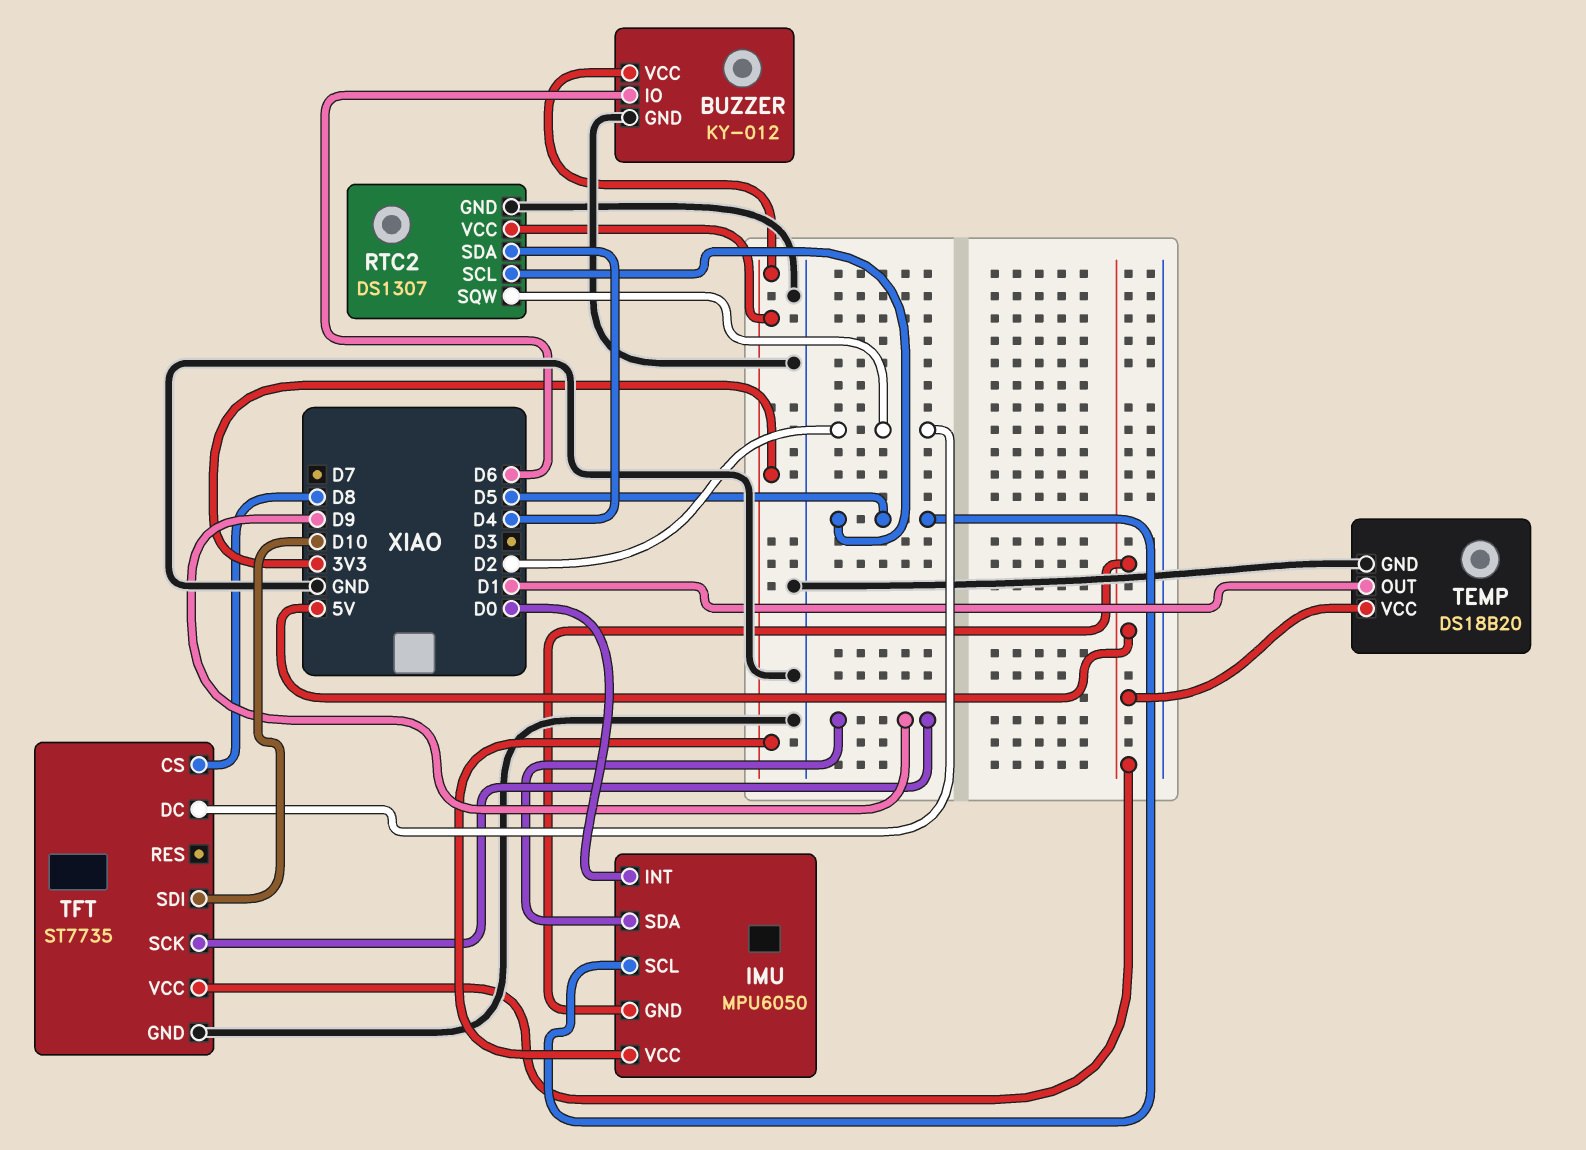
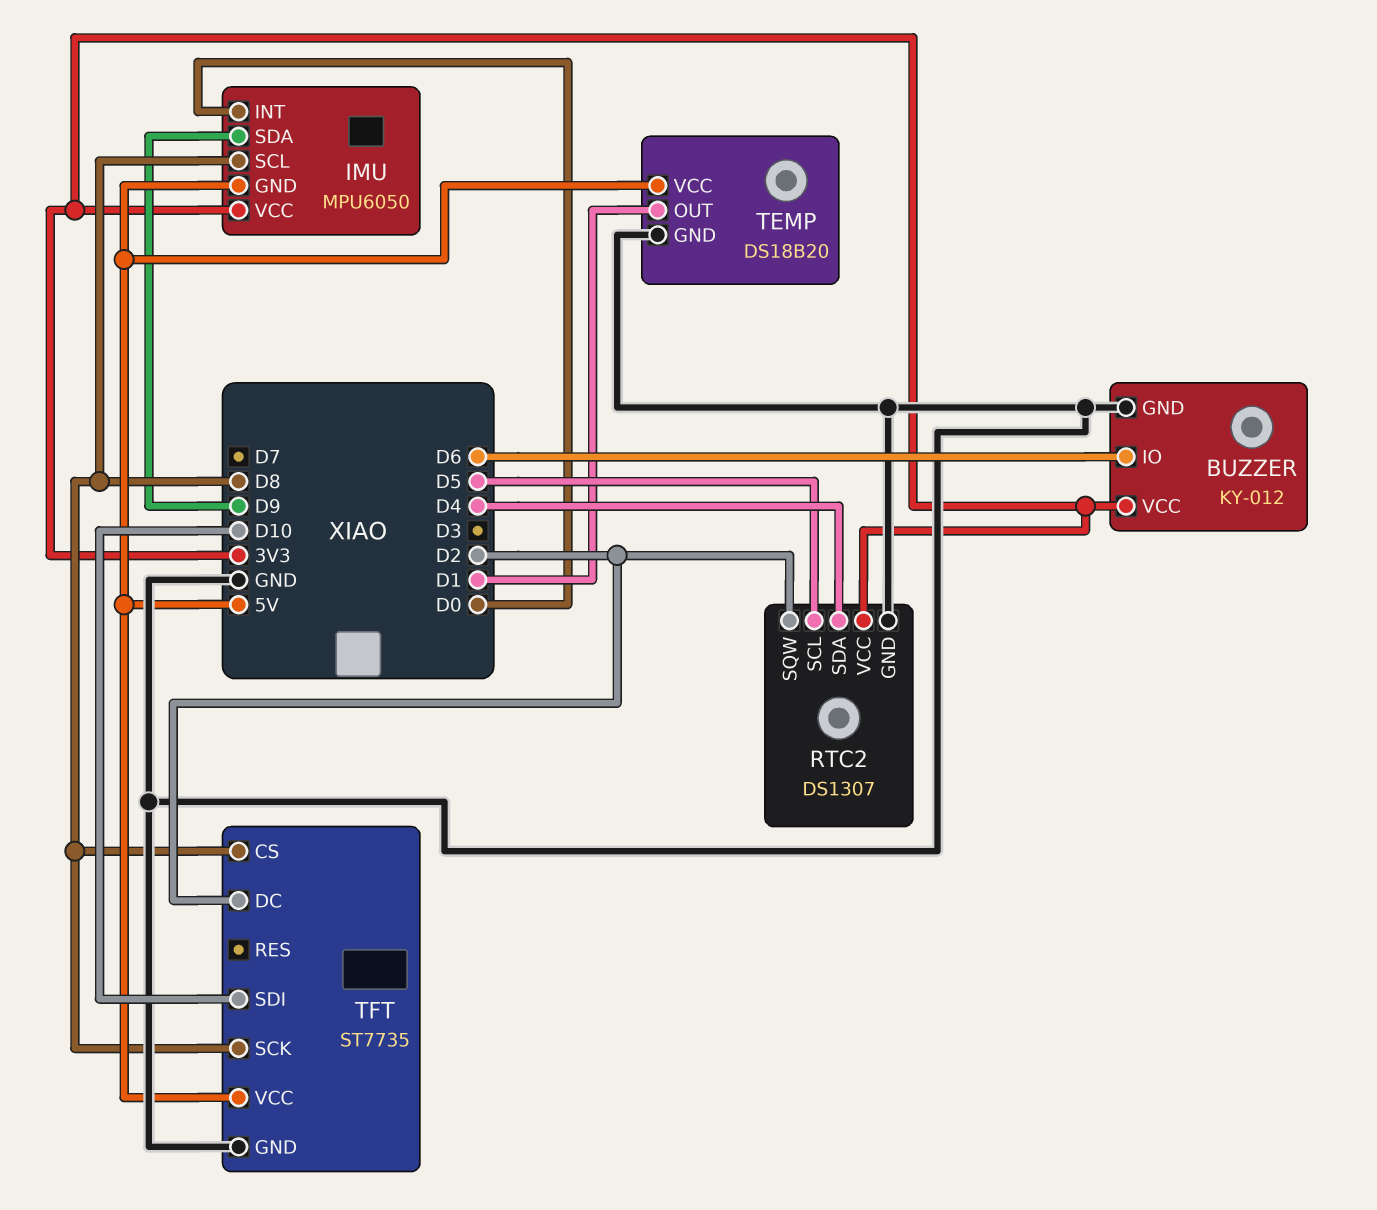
IMU pin SCL: D5 -> D8
TFT pin SCK: D9 -> D8

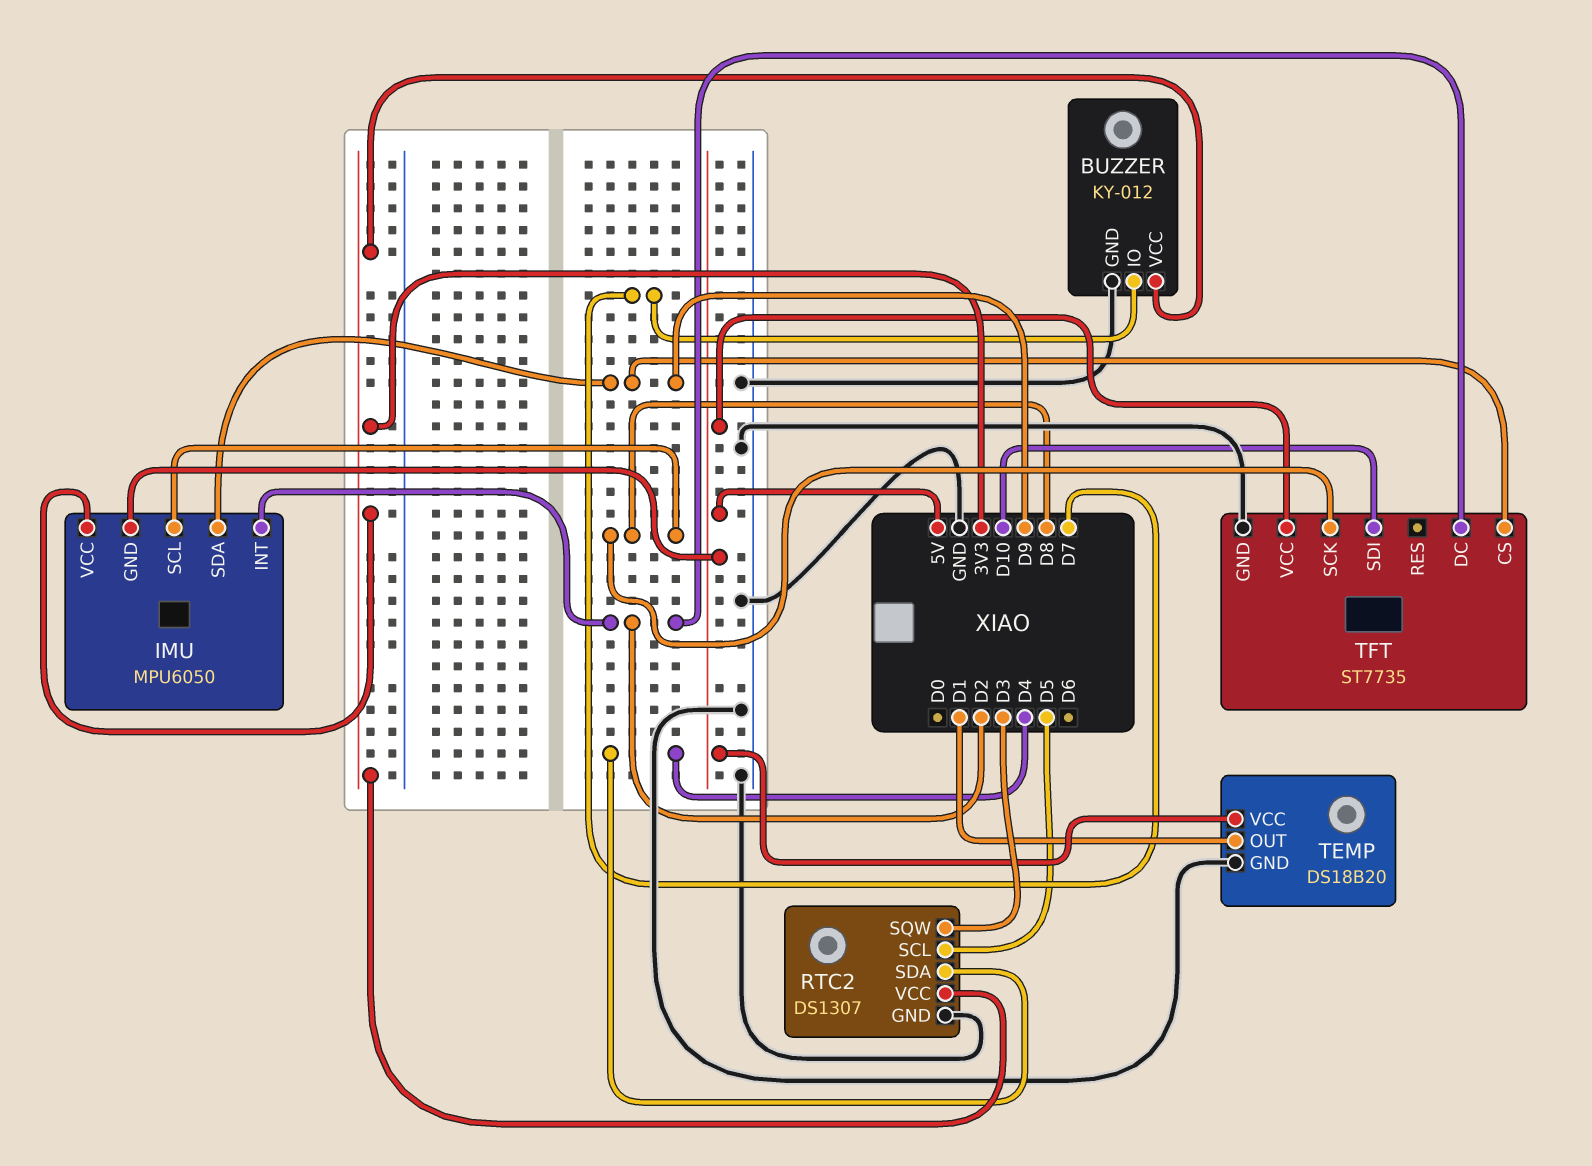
BUZZER pin IO: D6 -> D7
IMU pin INT: D0 -> D2
RTC2 pin SQW: D2 -> D3
TFT pin CS: D8 -> D9

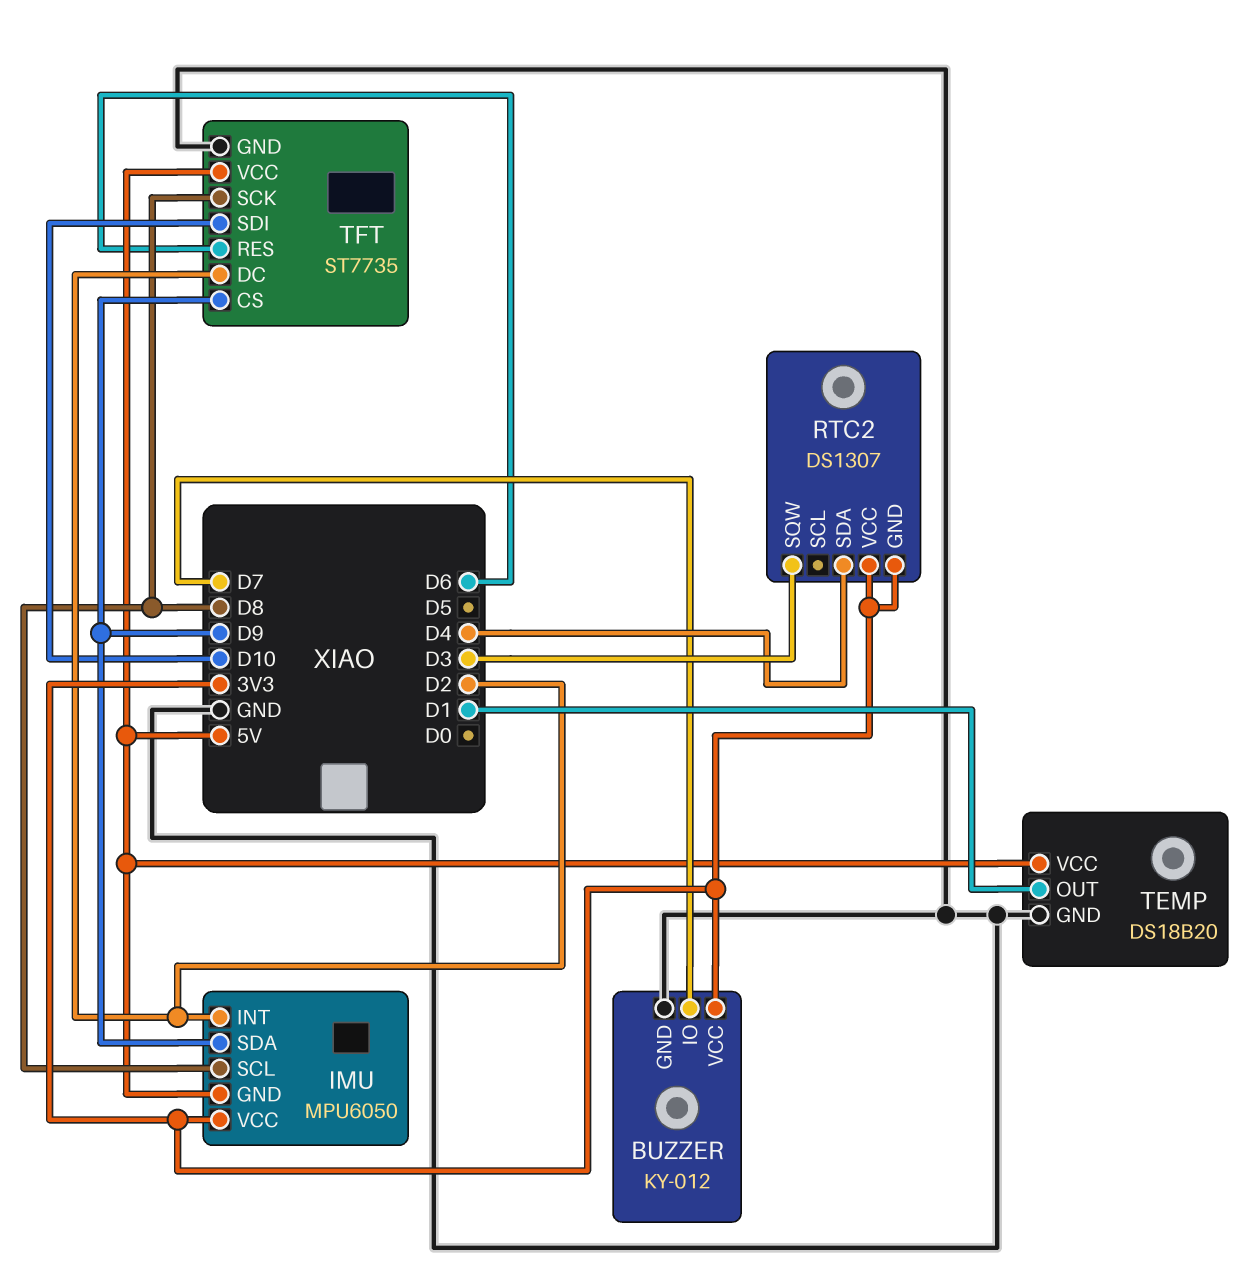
RTC2 pin GND: GND -> 3V3
RTC2 pin SCL: D5 -> none
TFT pin RES: none -> D6

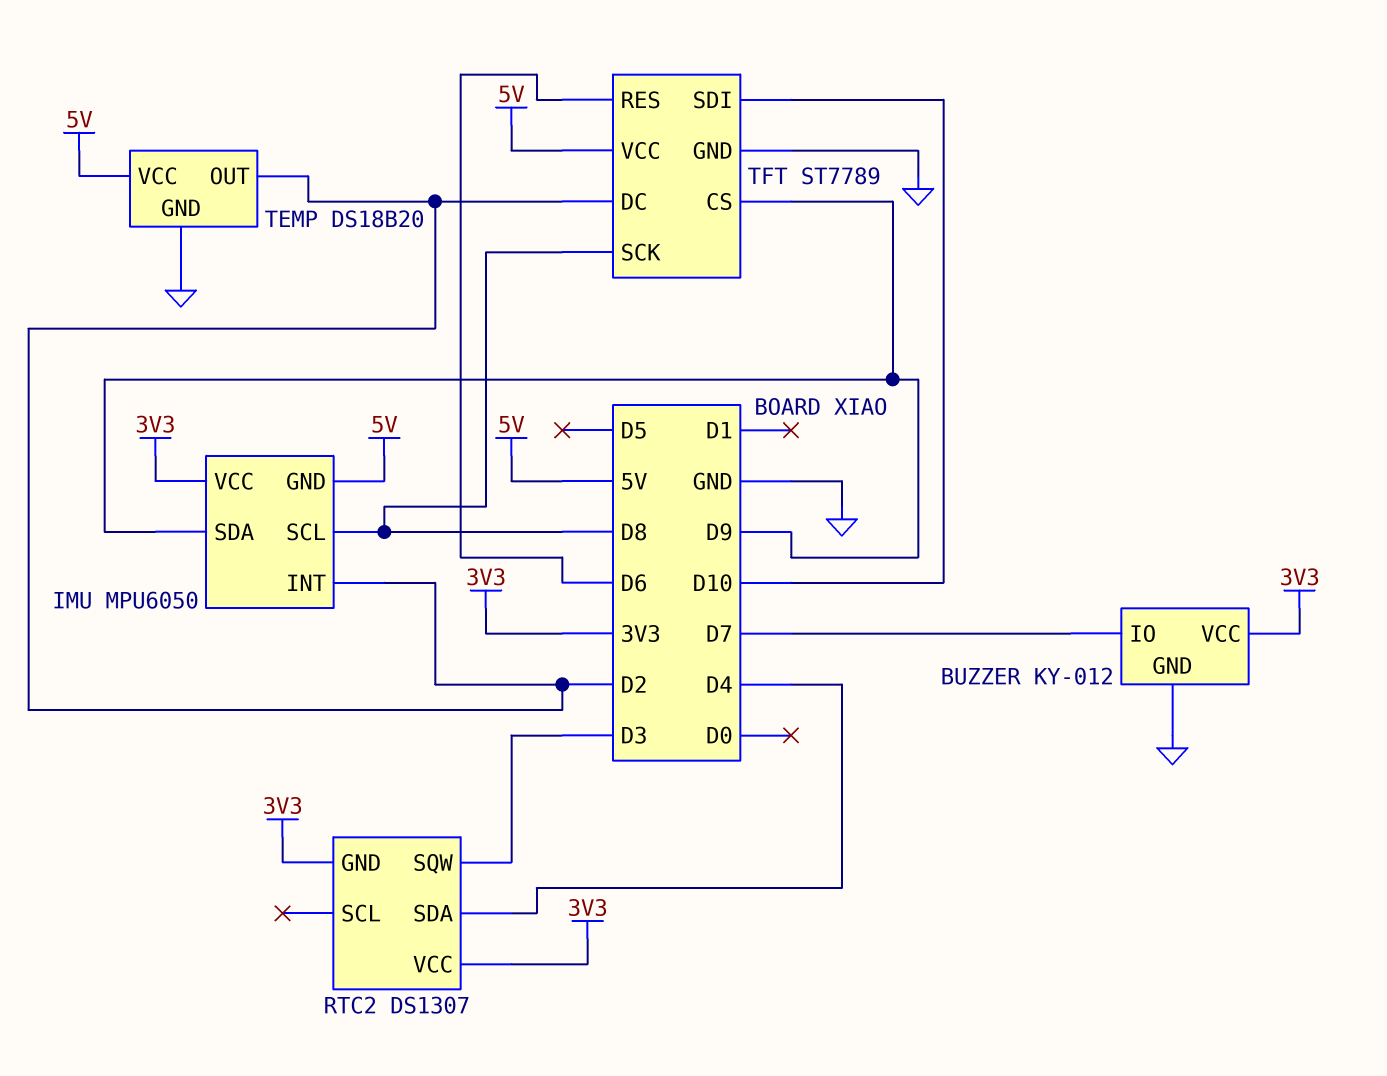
TEMP pin OUT: D1 -> D2
TFT: ST7735 -> ST7789

